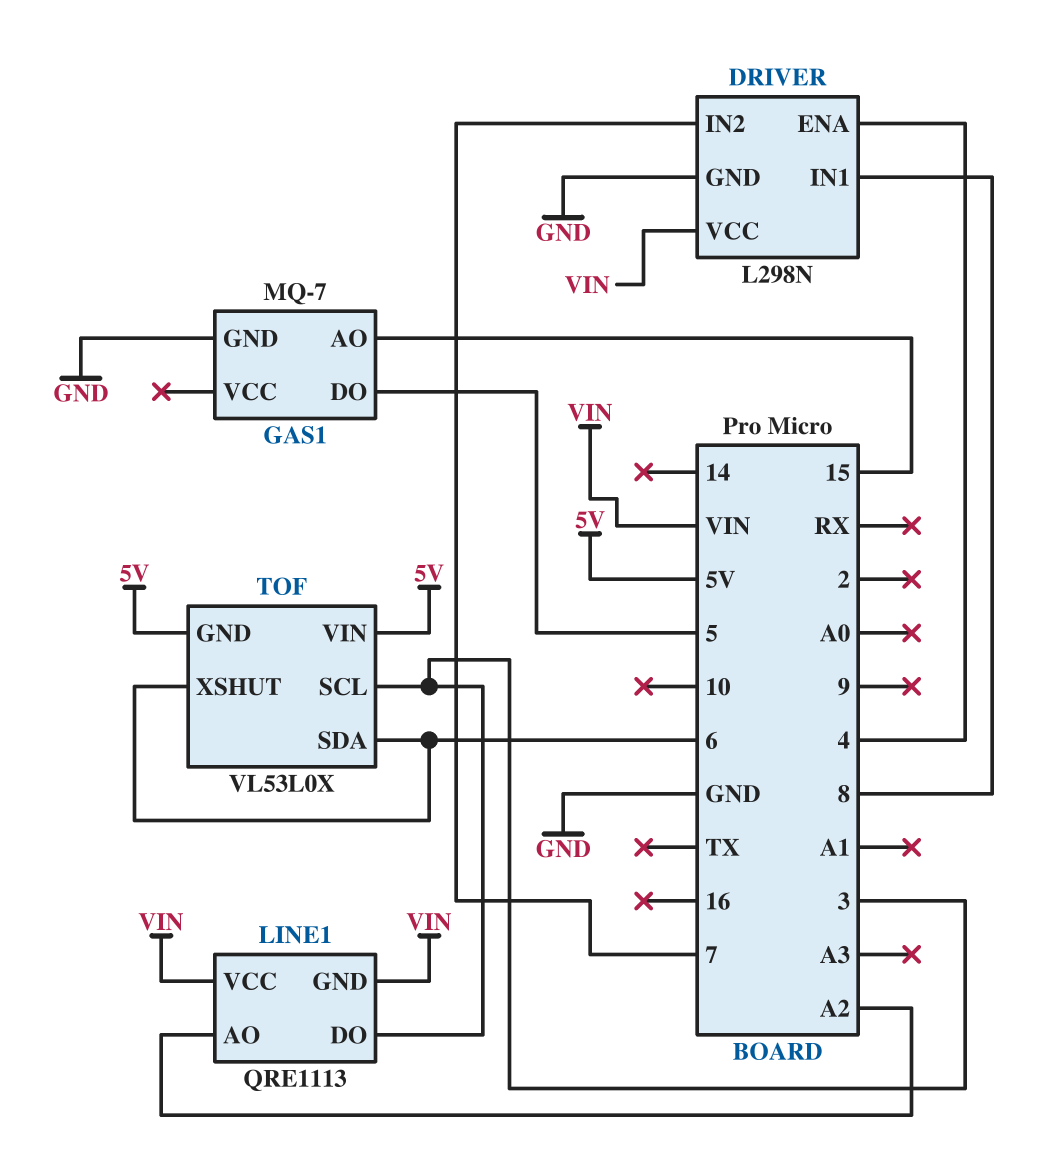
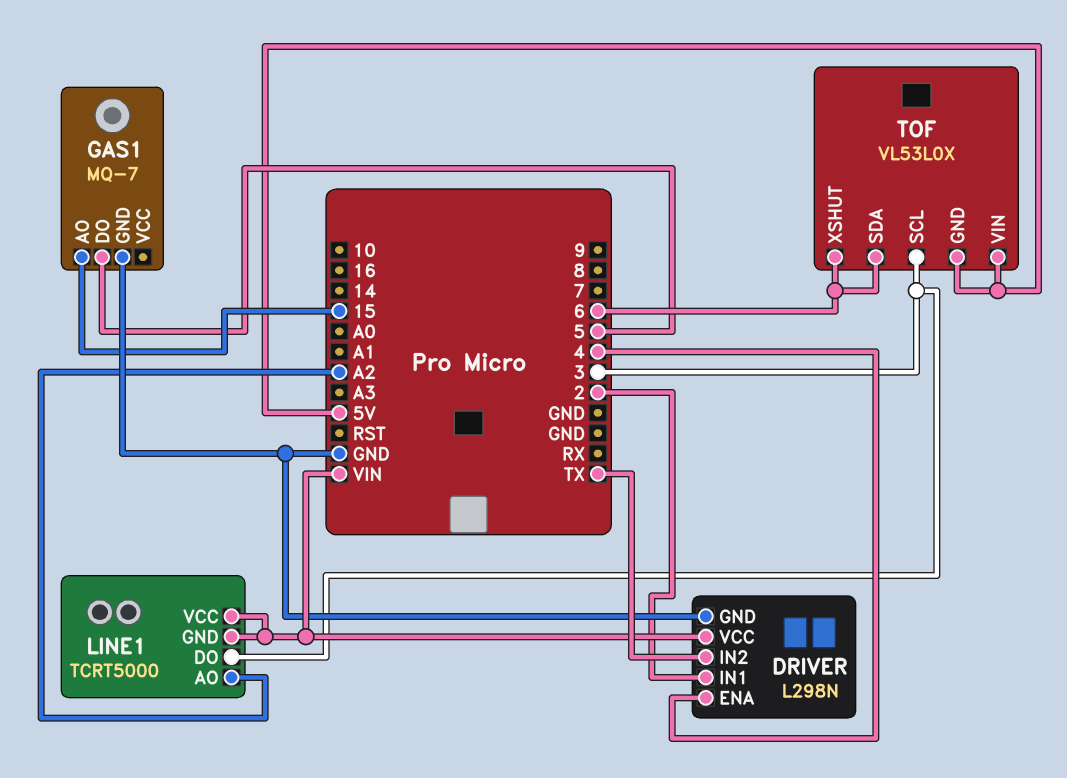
DRIVER pin IN1: 8 -> 2
DRIVER pin IN2: 7 -> TX
LINE1: QRE1113 -> TCRT5000

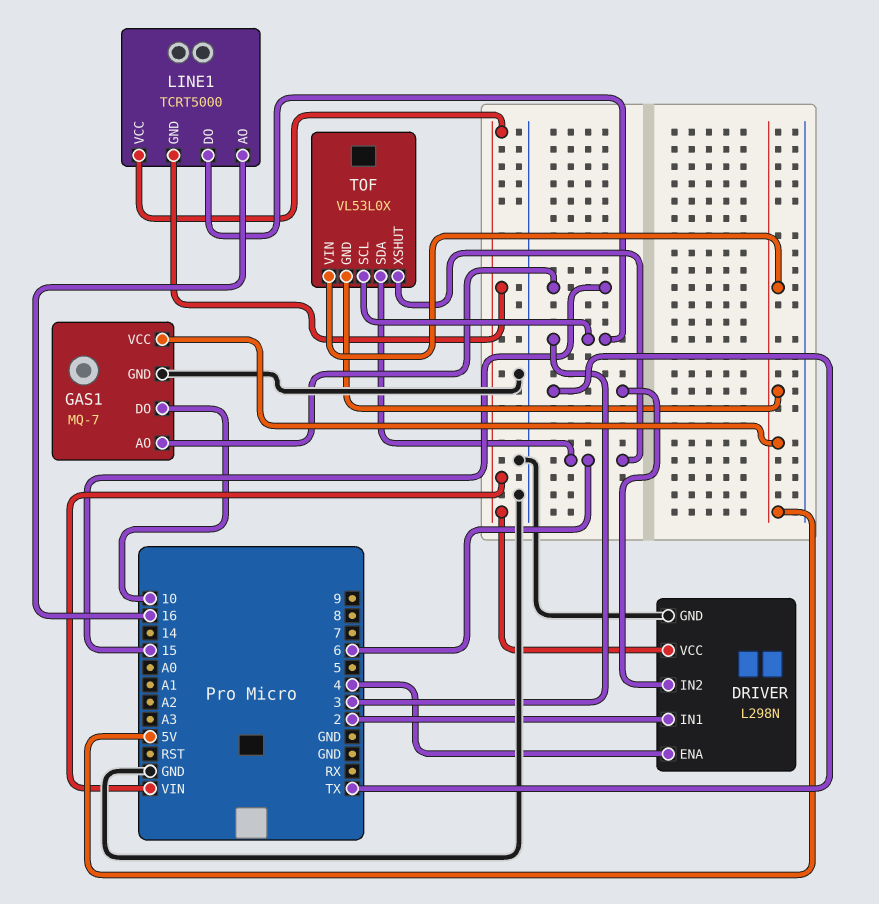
GAS1 pin DO: 5 -> 10
GAS1 pin VCC: none -> 5V
LINE1 pin AO: A2 -> 16

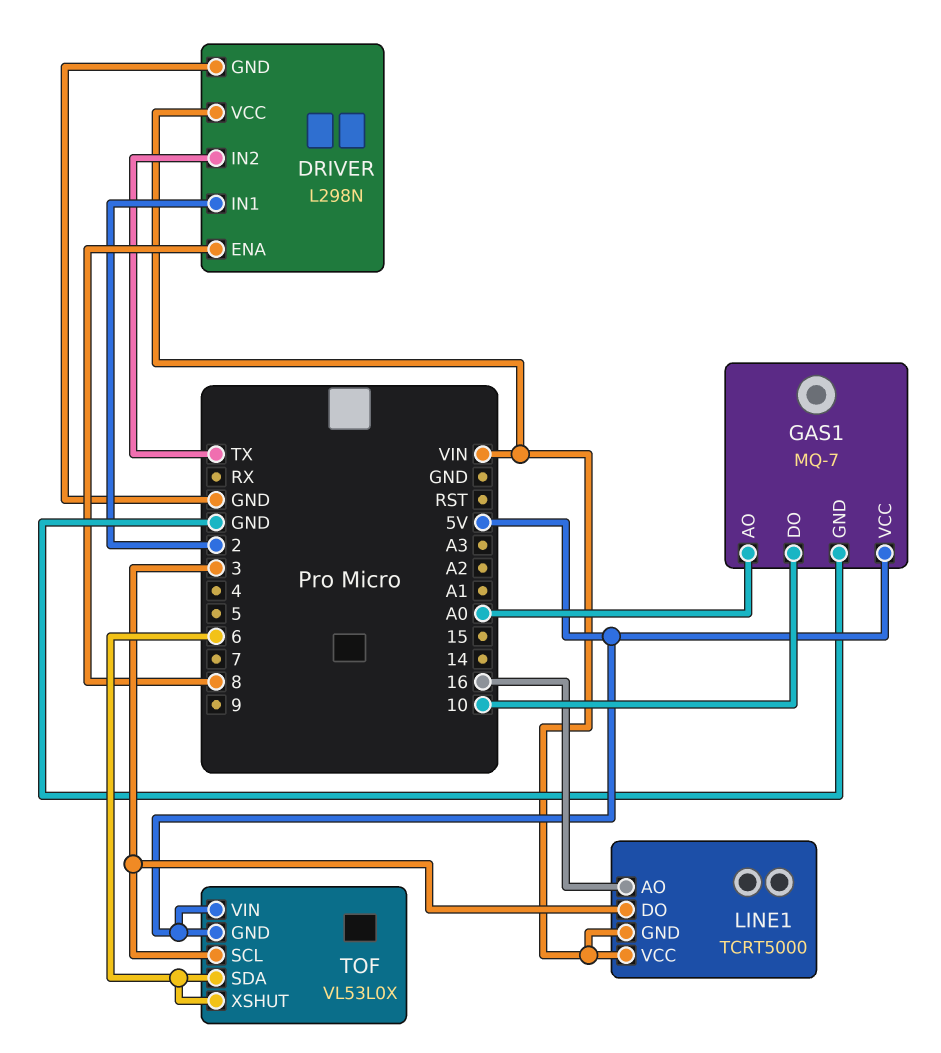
DRIVER pin ENA: 4 -> 8
GAS1 pin AO: 15 -> A0

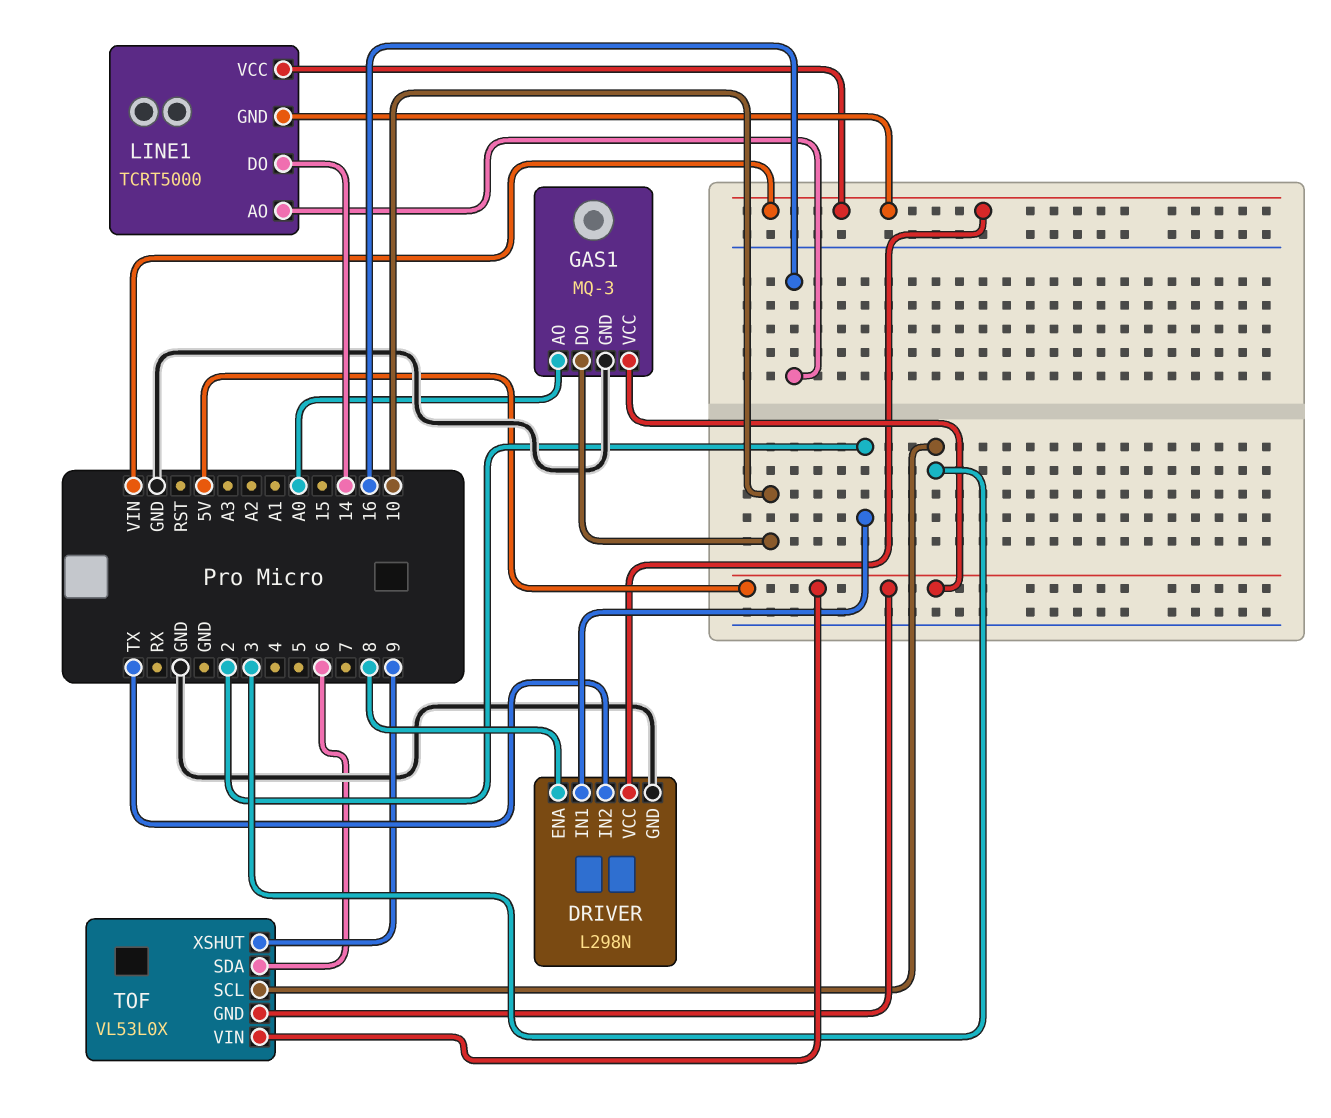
GAS1: MQ-7 -> MQ-3
LINE1 pin DO: 3 -> 14
TOF pin XSHUT: 6 -> 9

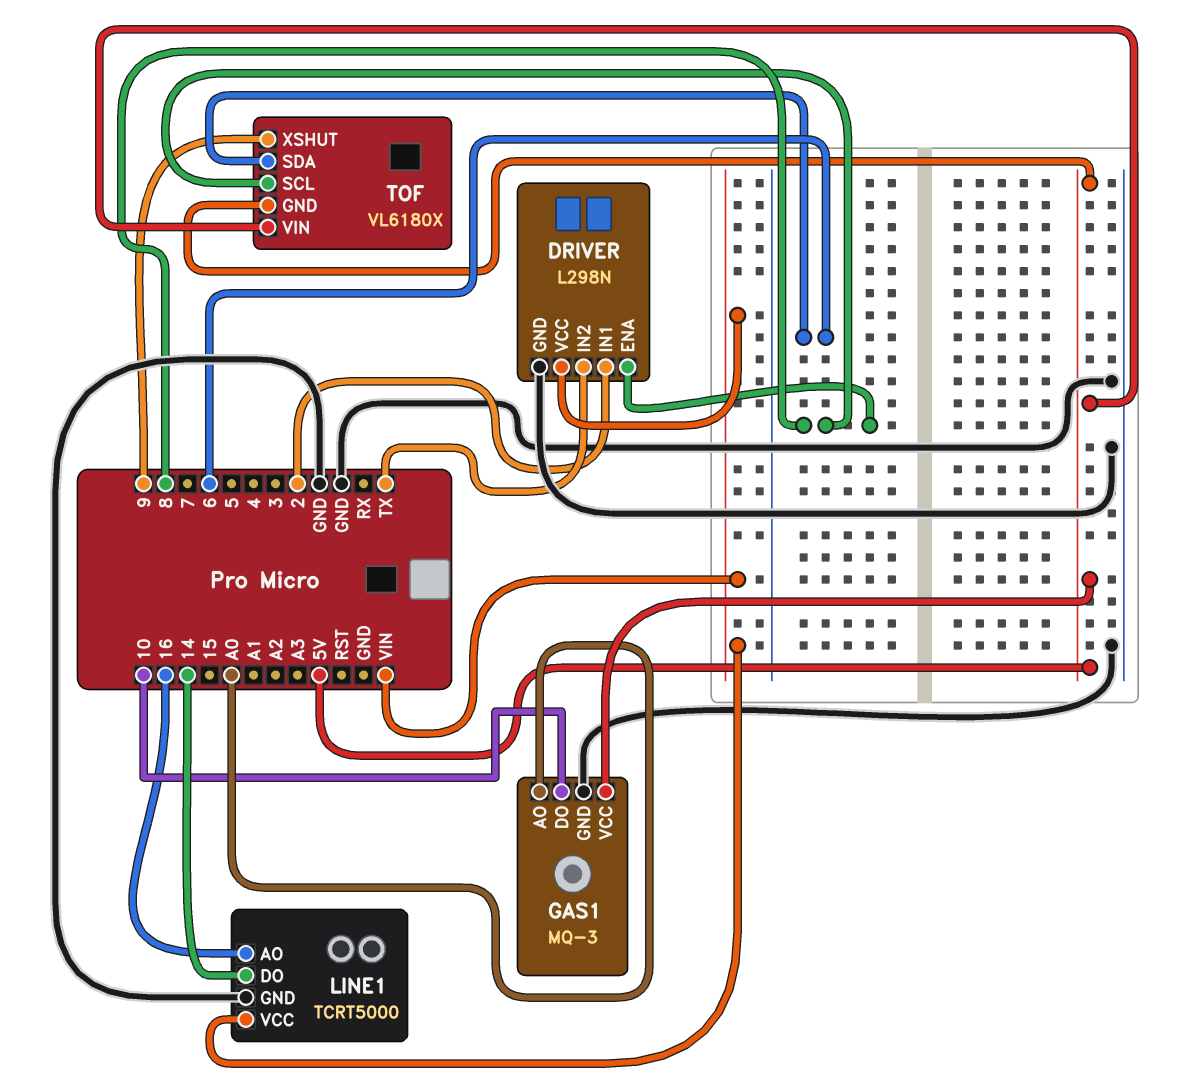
LINE1 pin GND: VIN -> GND
TOF: VL53L0X -> VL6180X
TOF pin SCL: 3 -> 8

